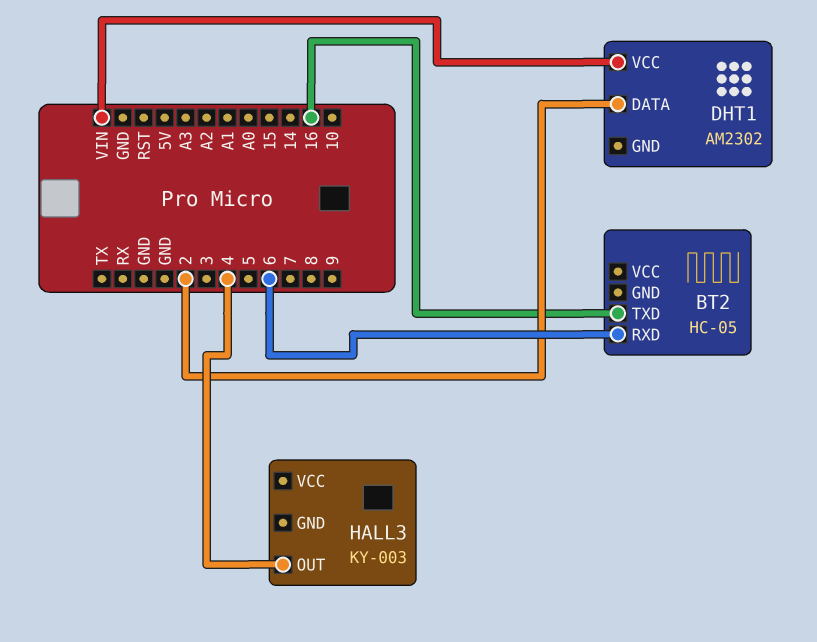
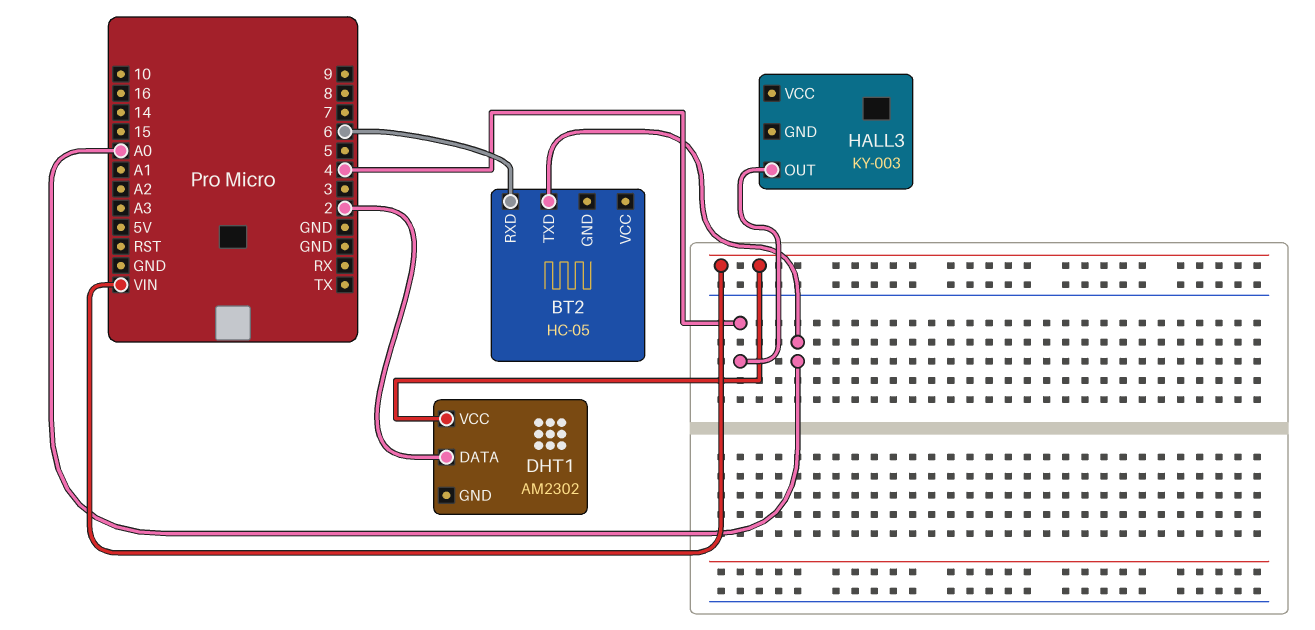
BT2 pin TXD: 16 -> A0

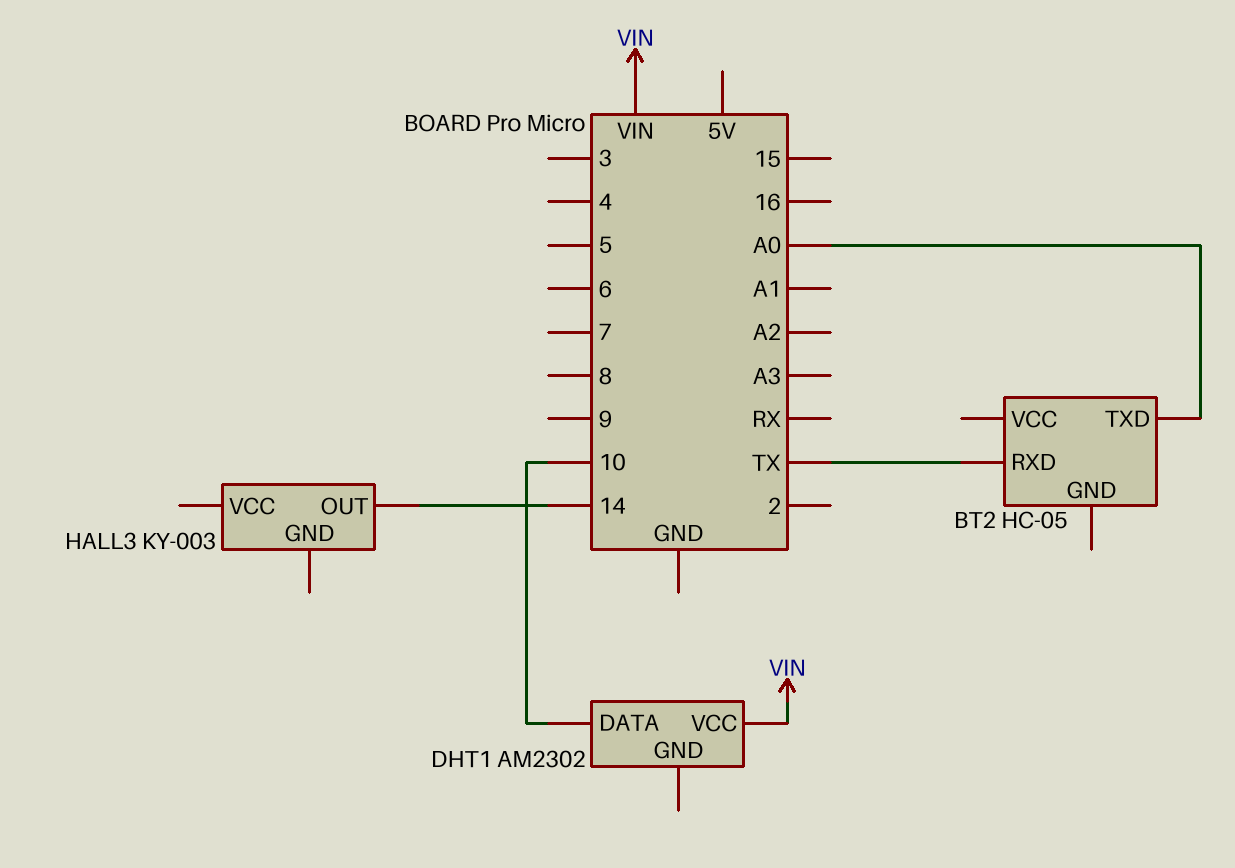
BT2 pin RXD: 6 -> TX
DHT1 pin DATA: 2 -> 10
HALL3 pin OUT: 4 -> 14

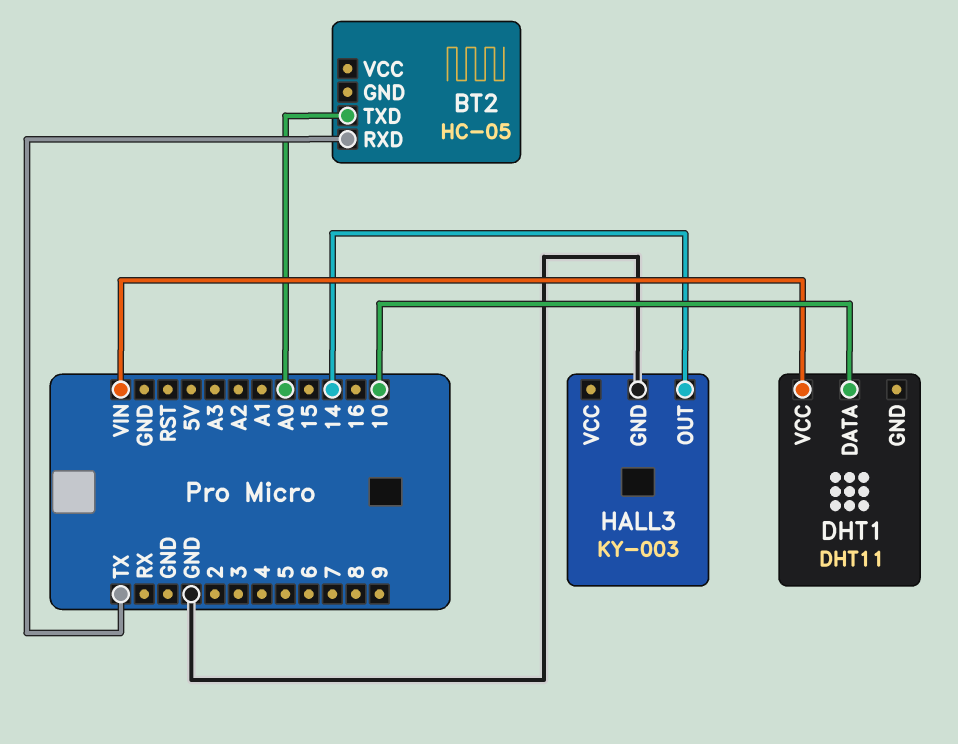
DHT1: AM2302 -> DHT11
HALL3 pin GND: none -> GND

